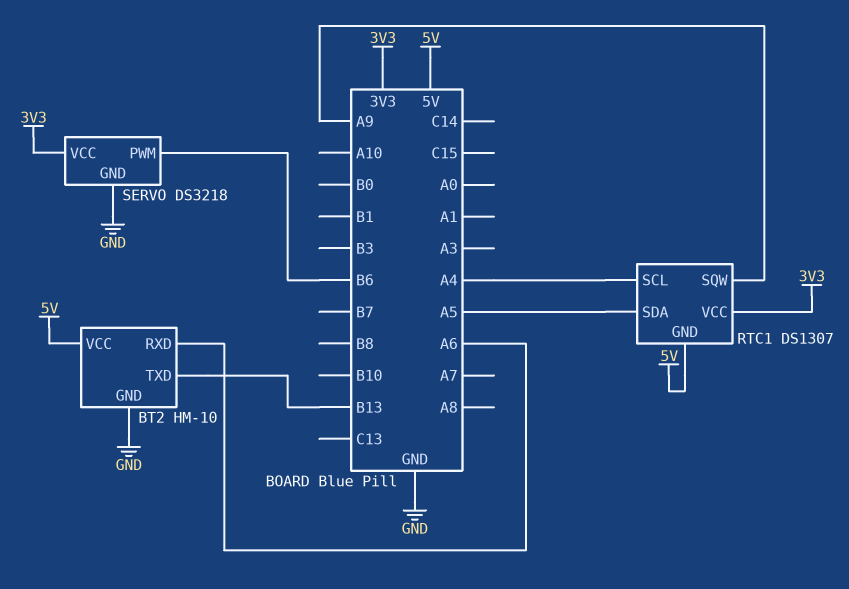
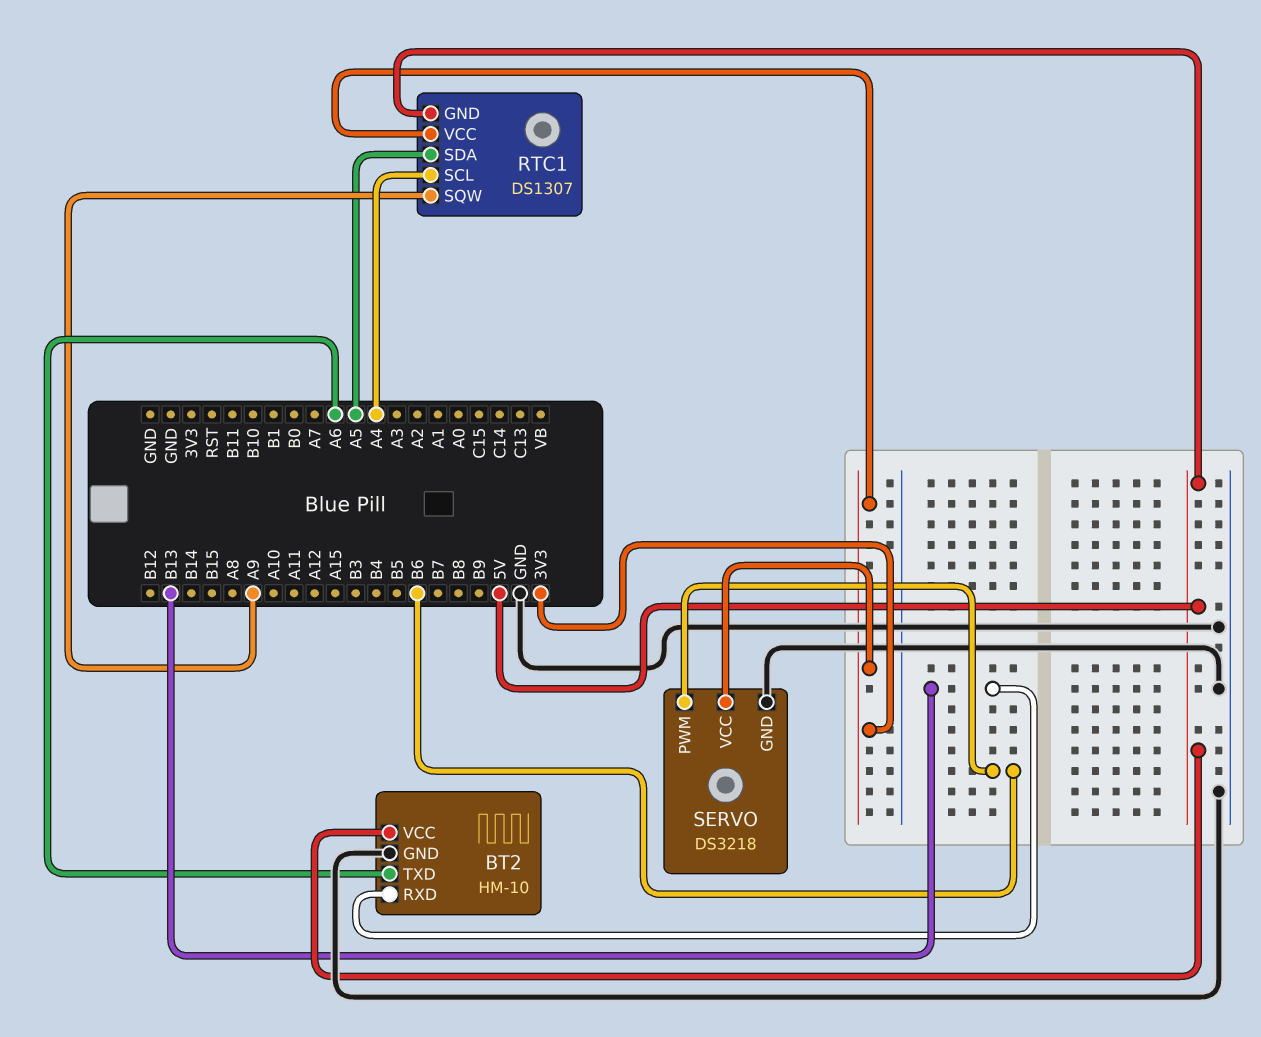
BT2 pin RXD: A6 -> B13
BT2 pin TXD: B13 -> A6

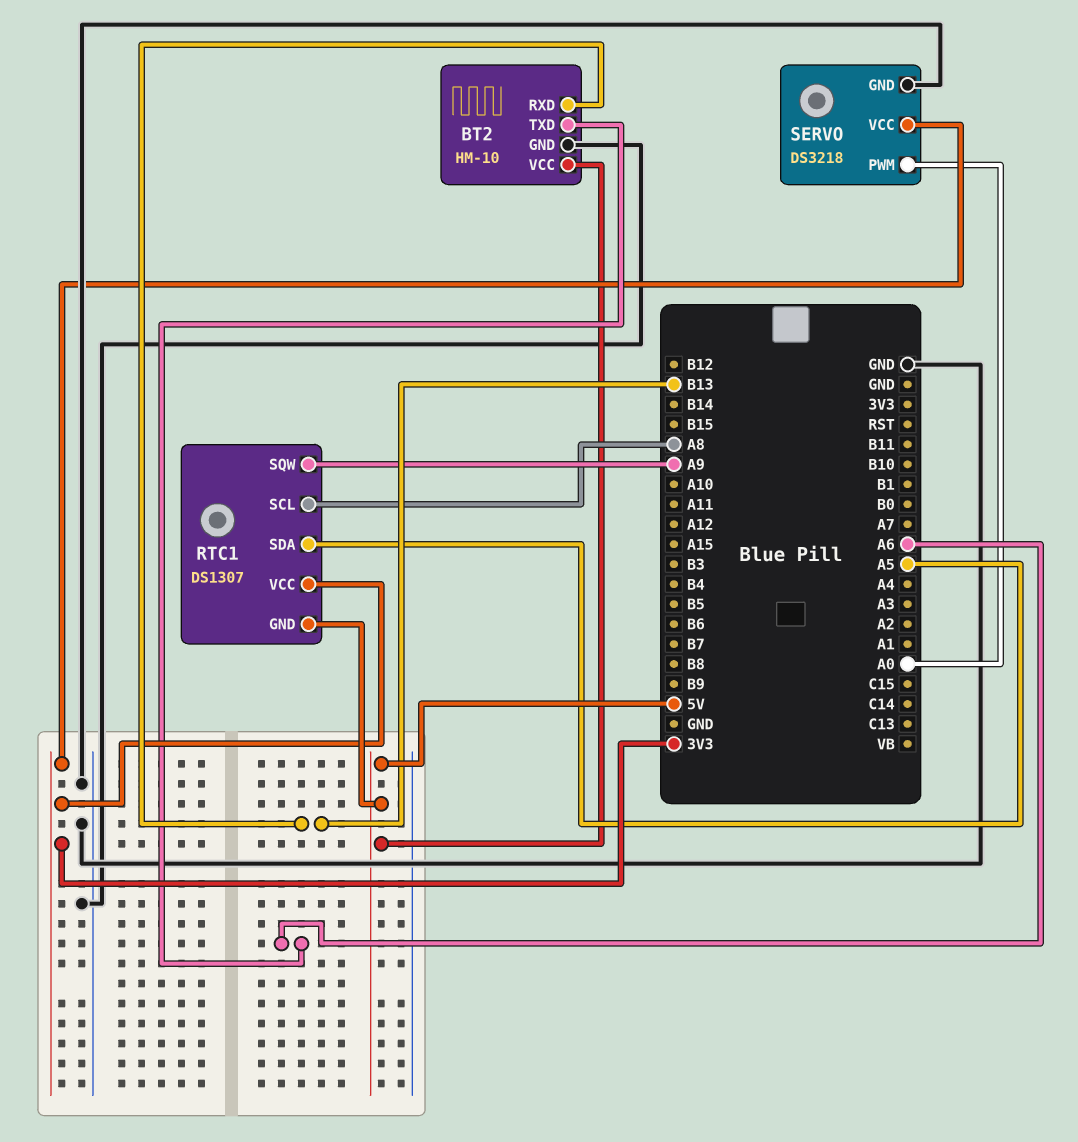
RTC1 pin SCL: A4 -> A8
SERVO pin PWM: B6 -> A0

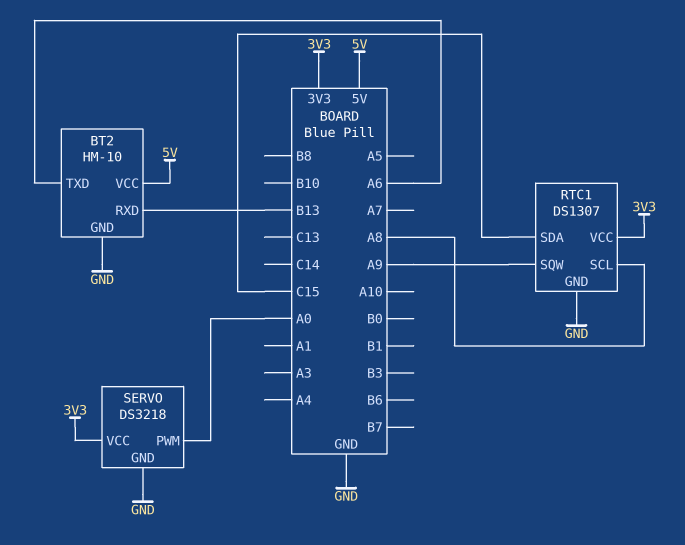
RTC1 pin GND: 5V -> GND
RTC1 pin SDA: A5 -> C15

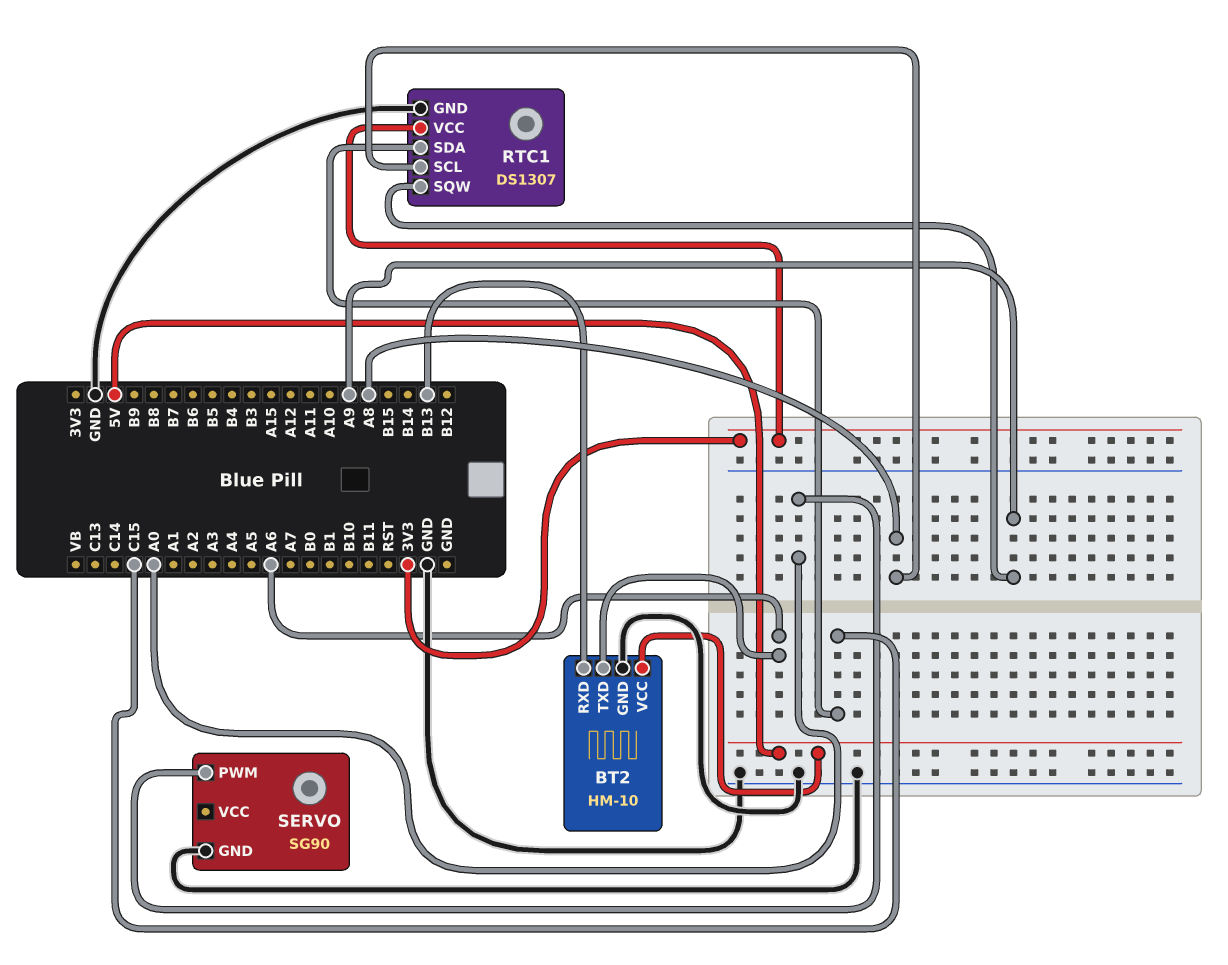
SERVO: DS3218 -> SG90
SERVO pin VCC: 3V3 -> none

